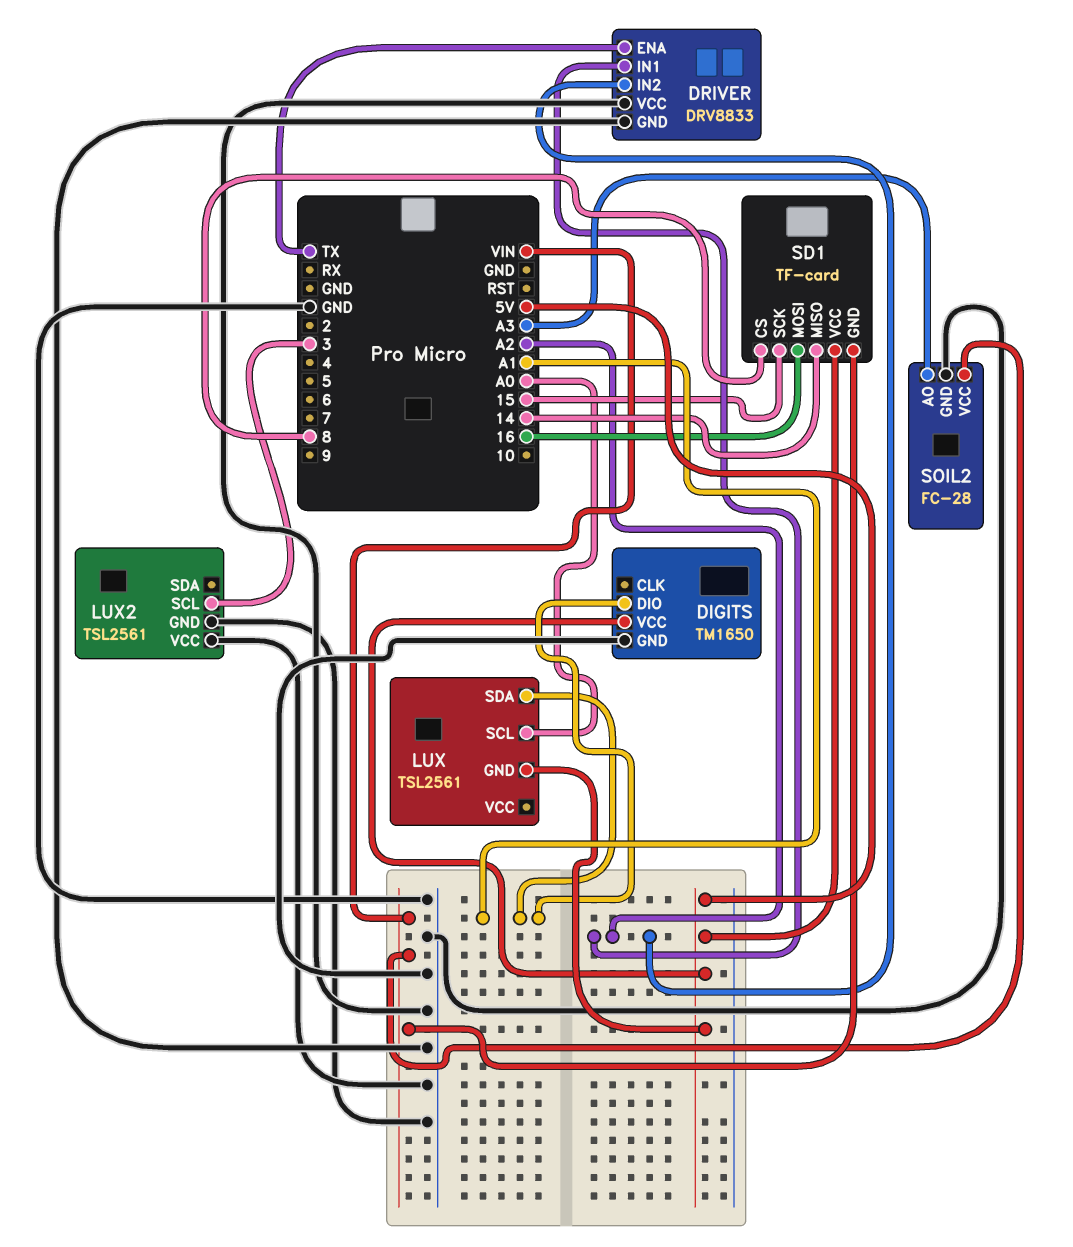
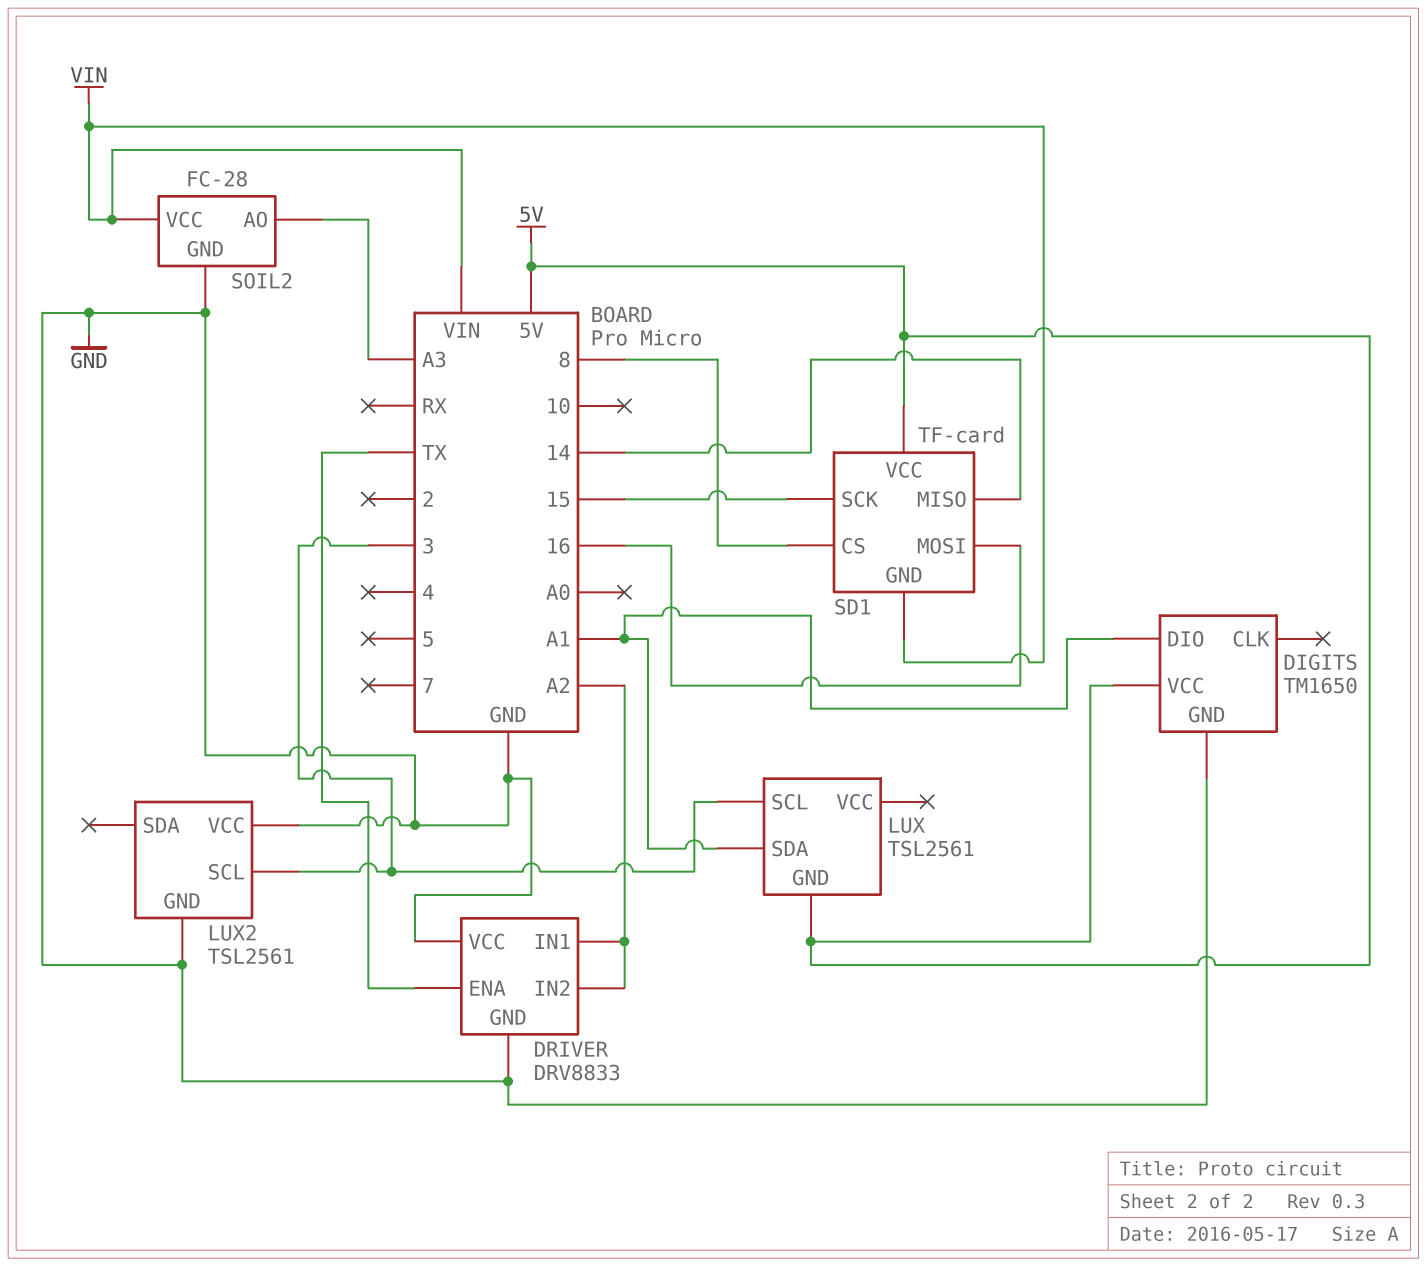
LUX pin SCL: A0 -> 3

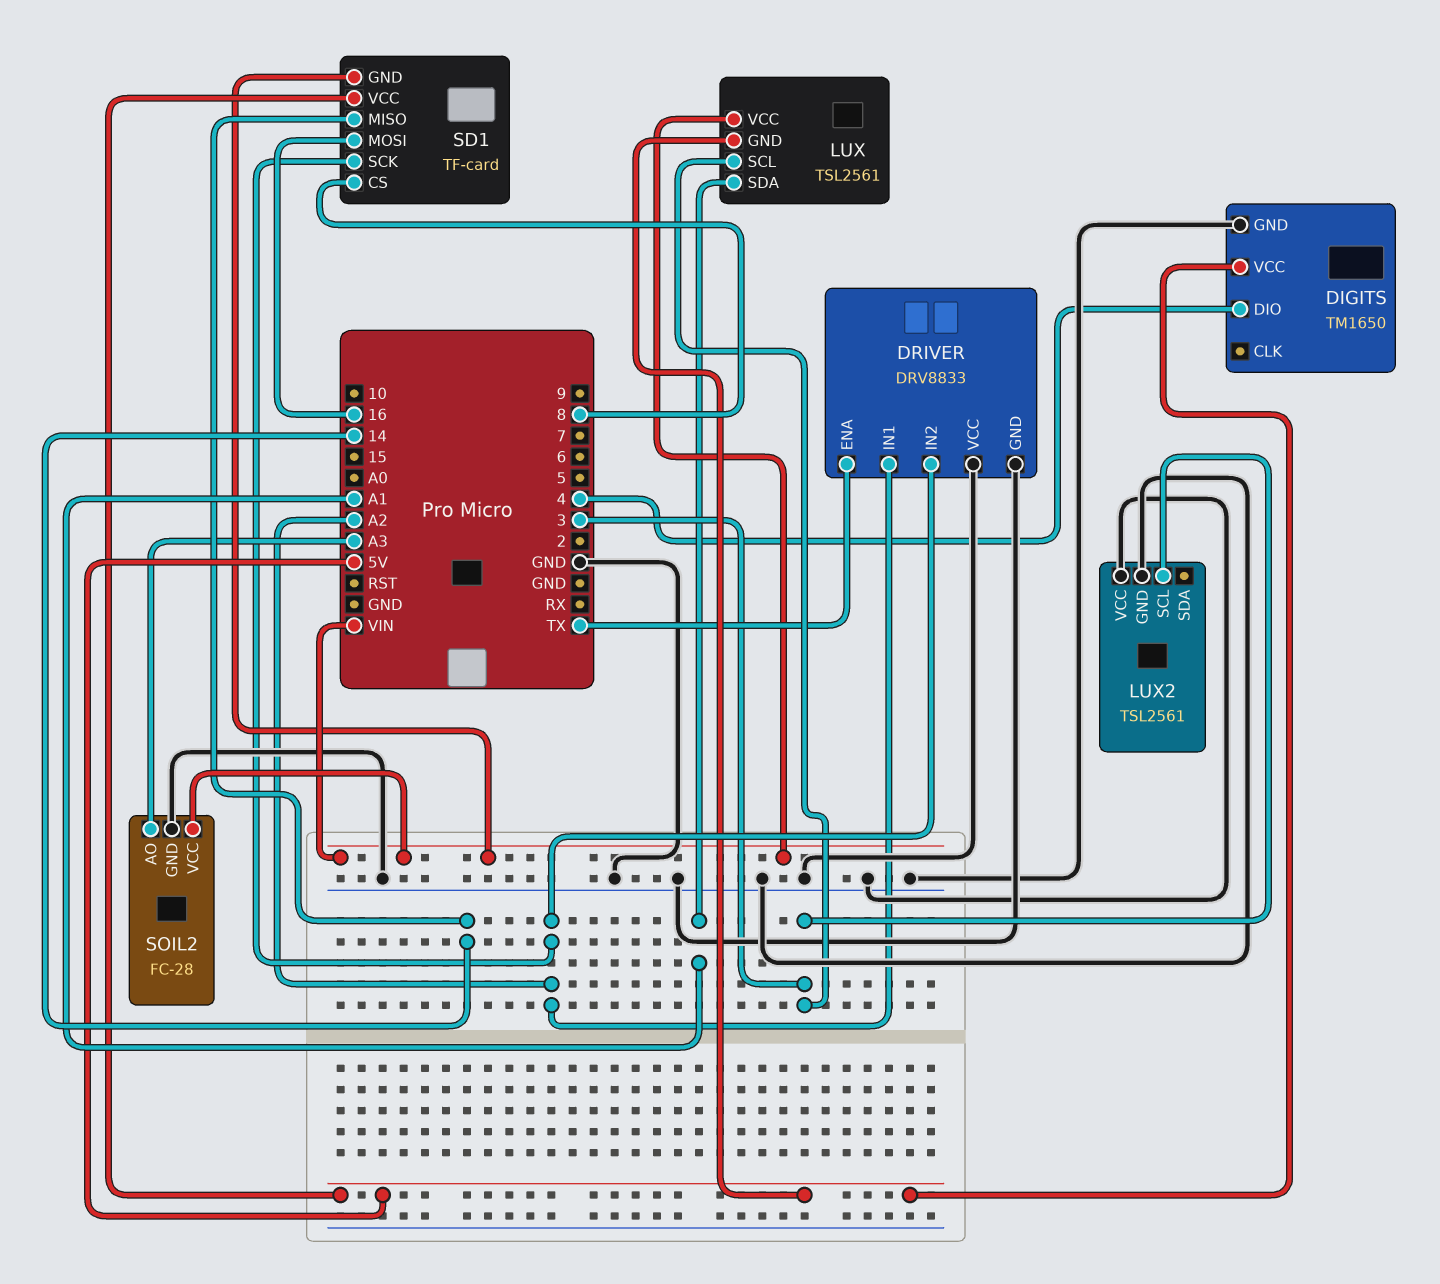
DIGITS pin DIO: A1 -> 4
LUX pin VCC: none -> VIN
SD1 pin SCK: 15 -> A2

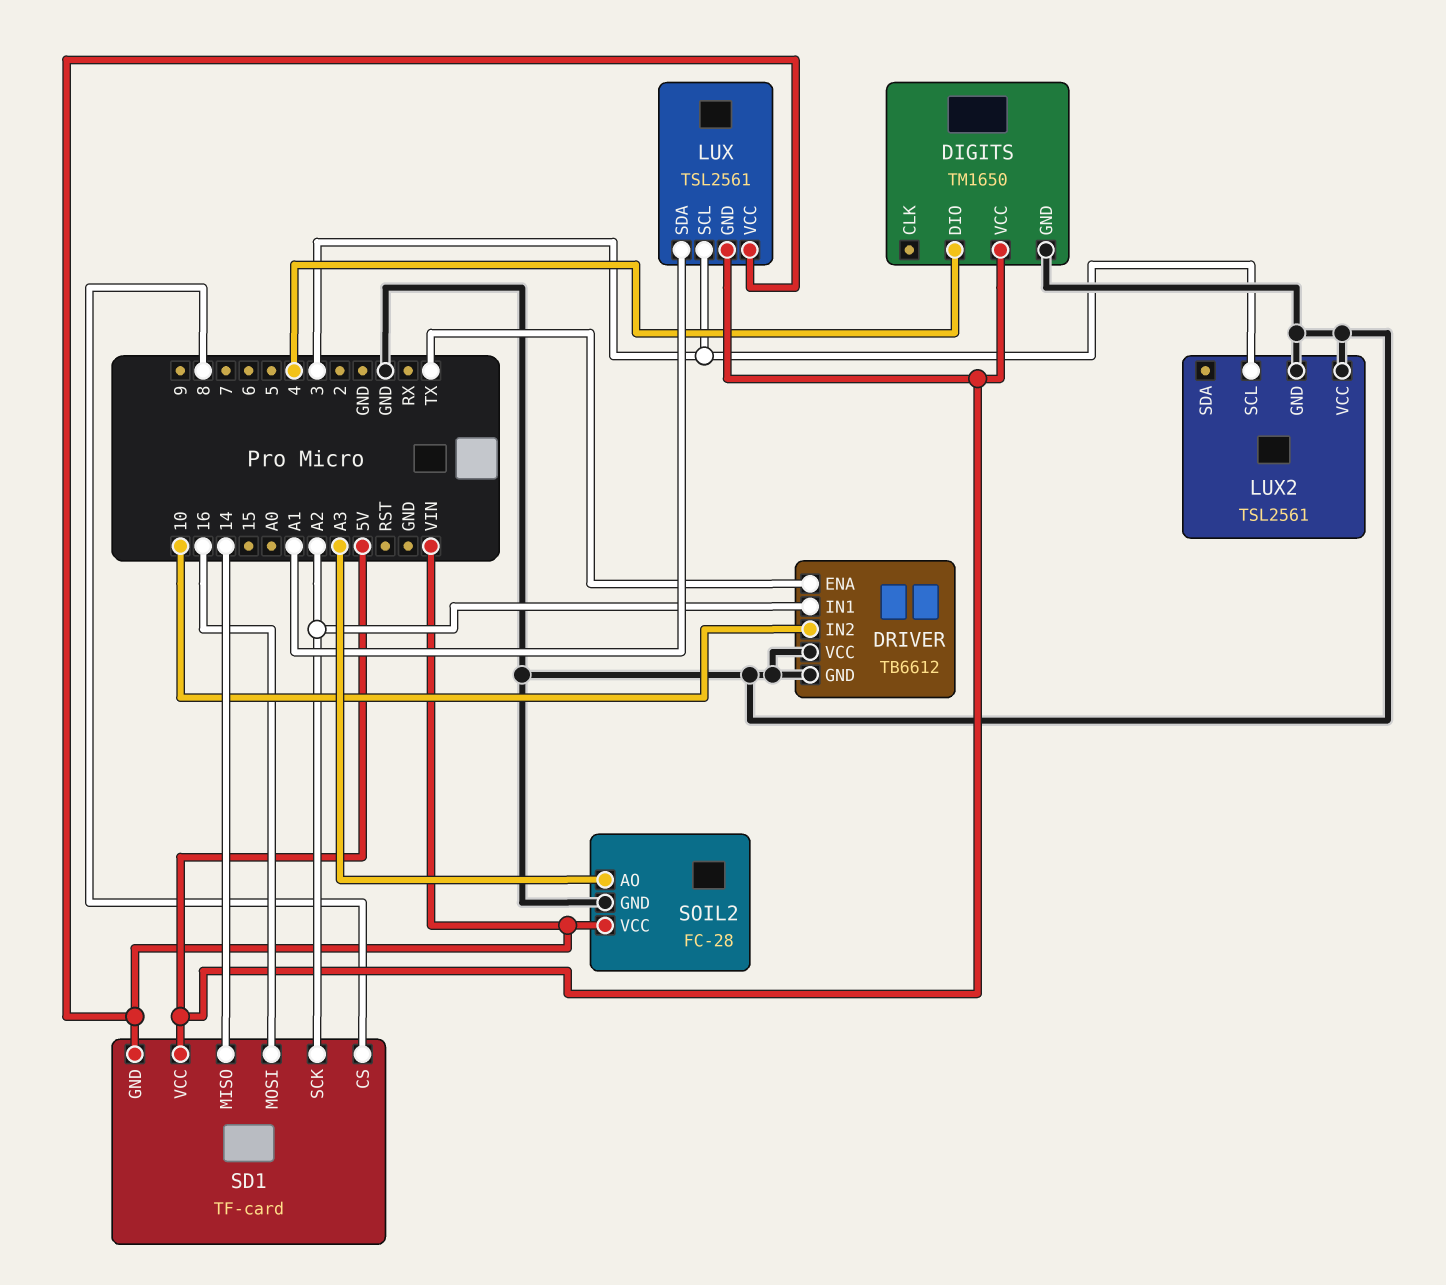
DRIVER: DRV8833 -> TB6612
DRIVER pin IN2: A2 -> 10

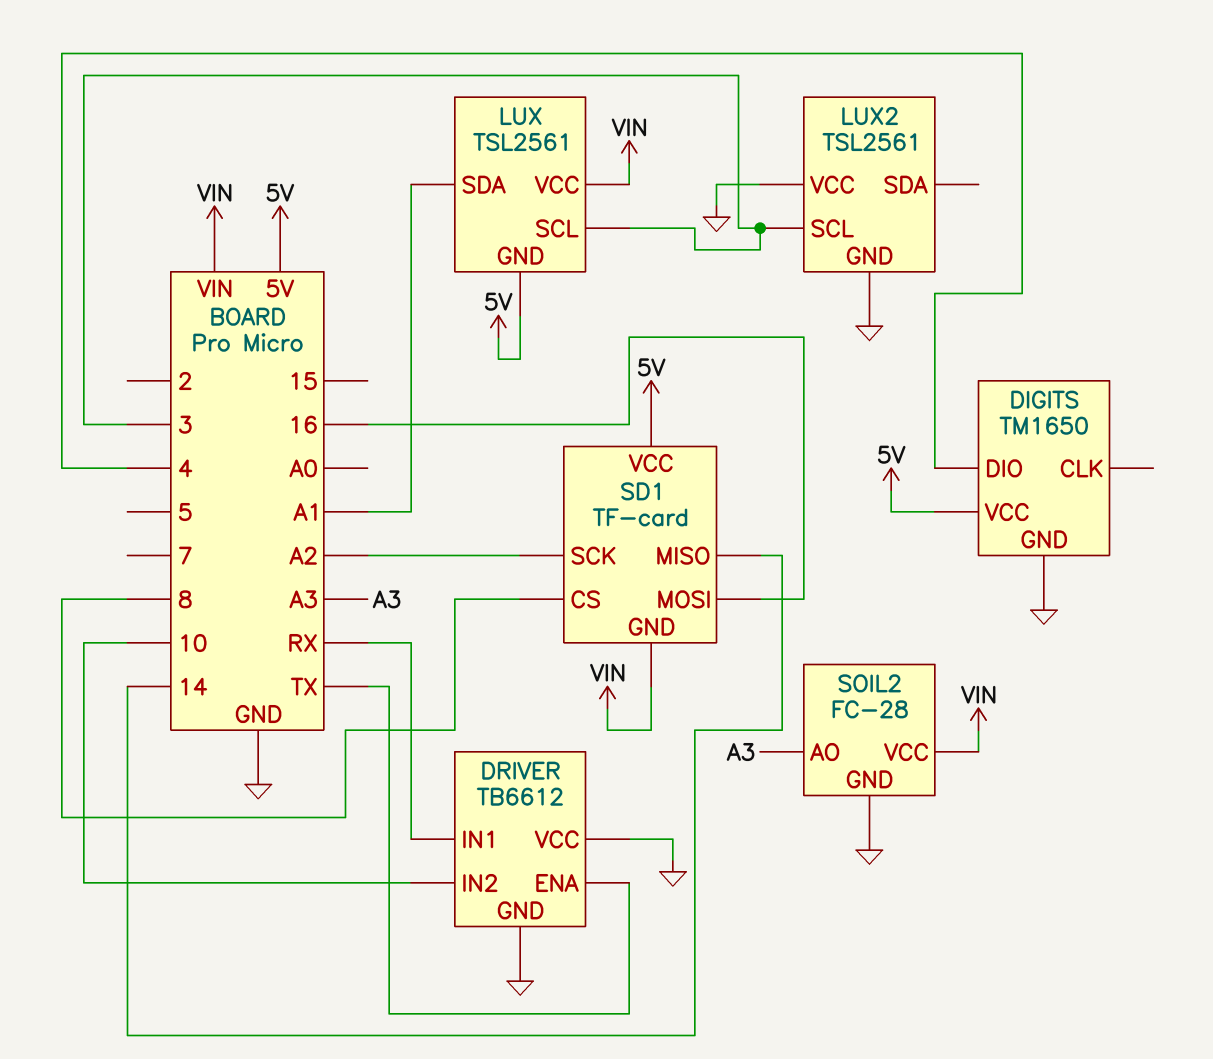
DRIVER pin IN1: A2 -> RX

